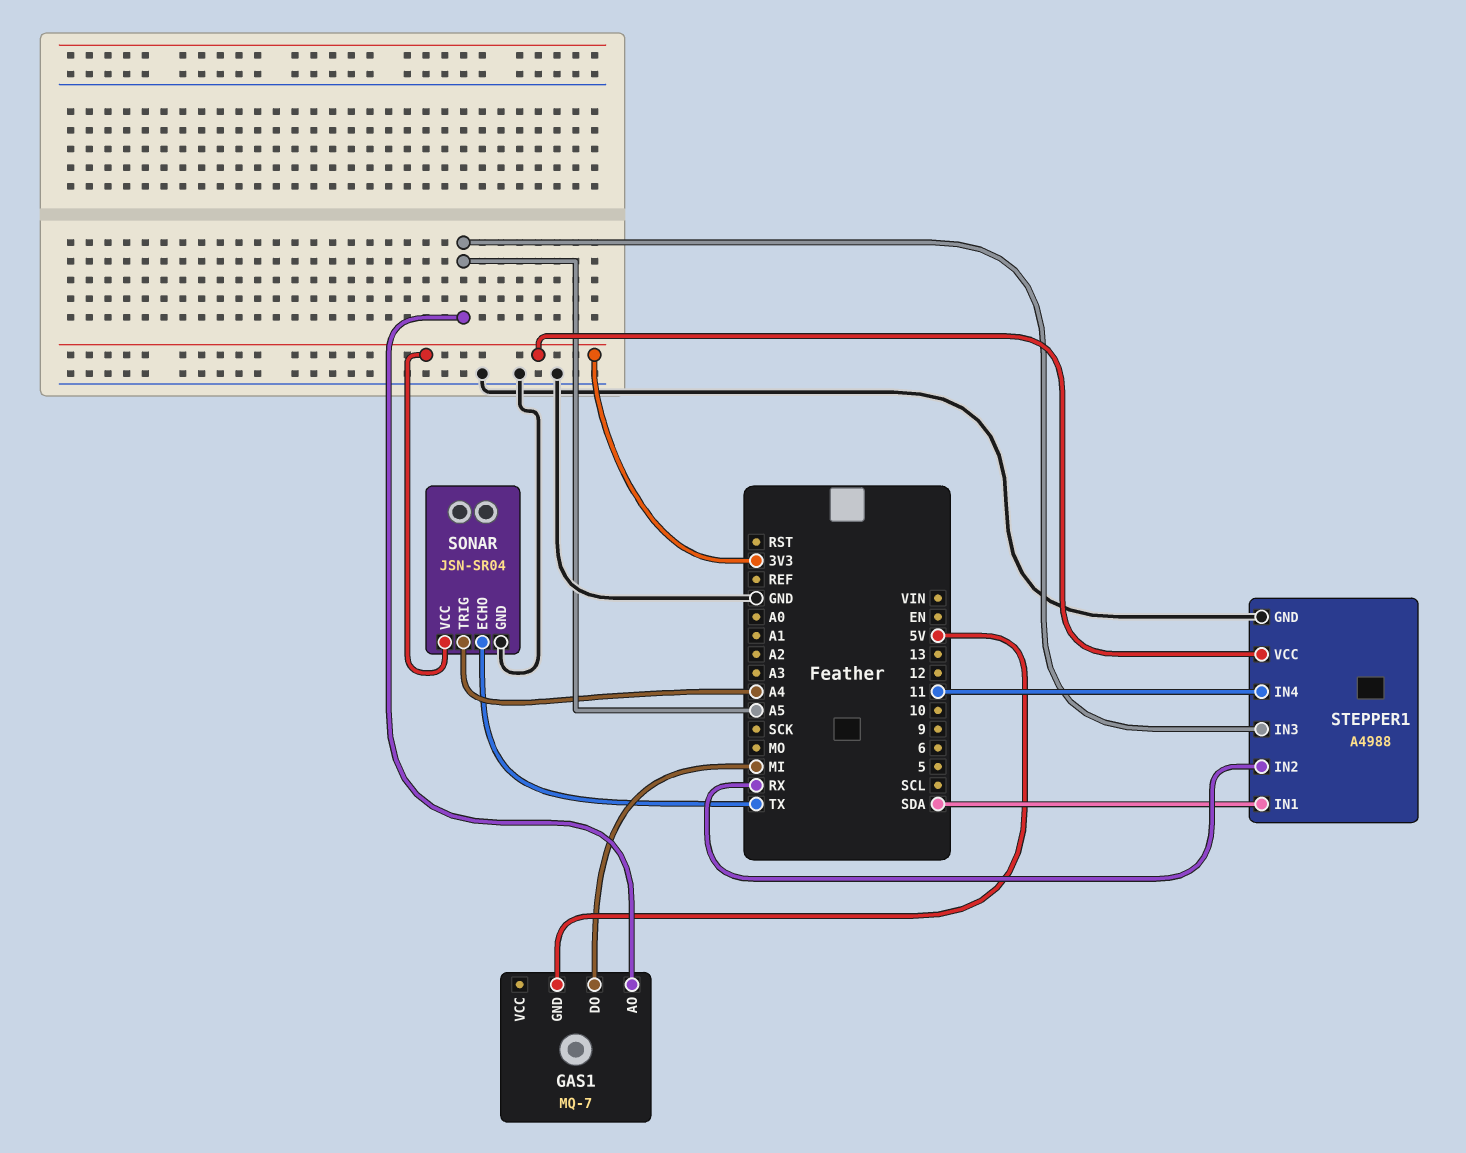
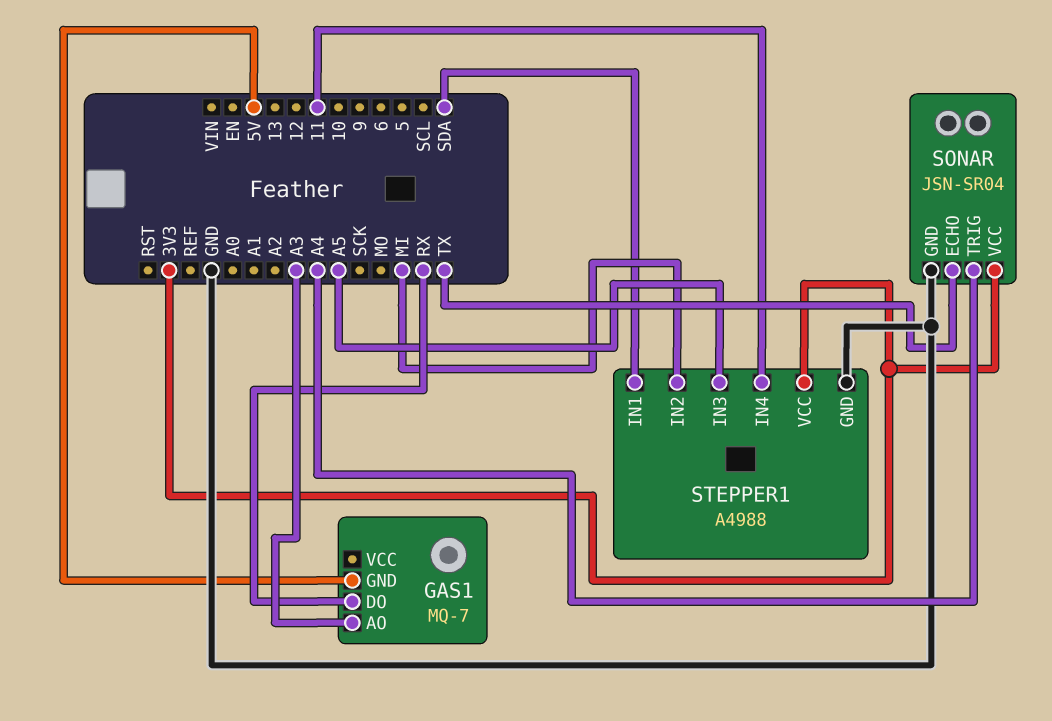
GAS1 pin AO: A5 -> A3
GAS1 pin DO: MI -> RX
STEPPER1 pin IN2: RX -> MI

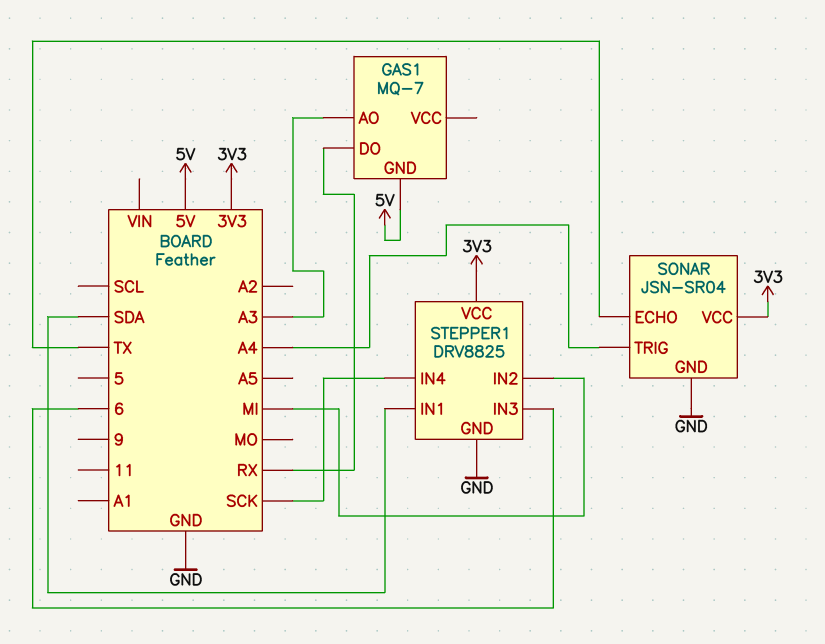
STEPPER1: A4988 -> DRV8825
STEPPER1 pin IN3: A5 -> 6
STEPPER1 pin IN4: 11 -> SCK

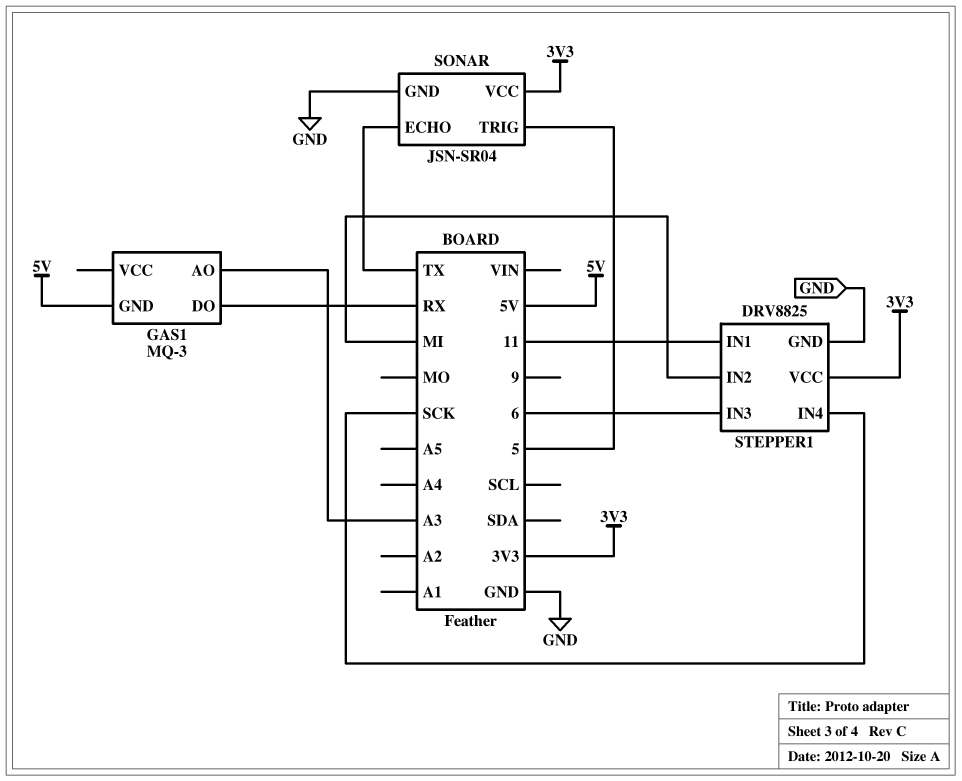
GAS1: MQ-7 -> MQ-3
SONAR pin TRIG: A4 -> 5
STEPPER1 pin IN1: SDA -> 11

